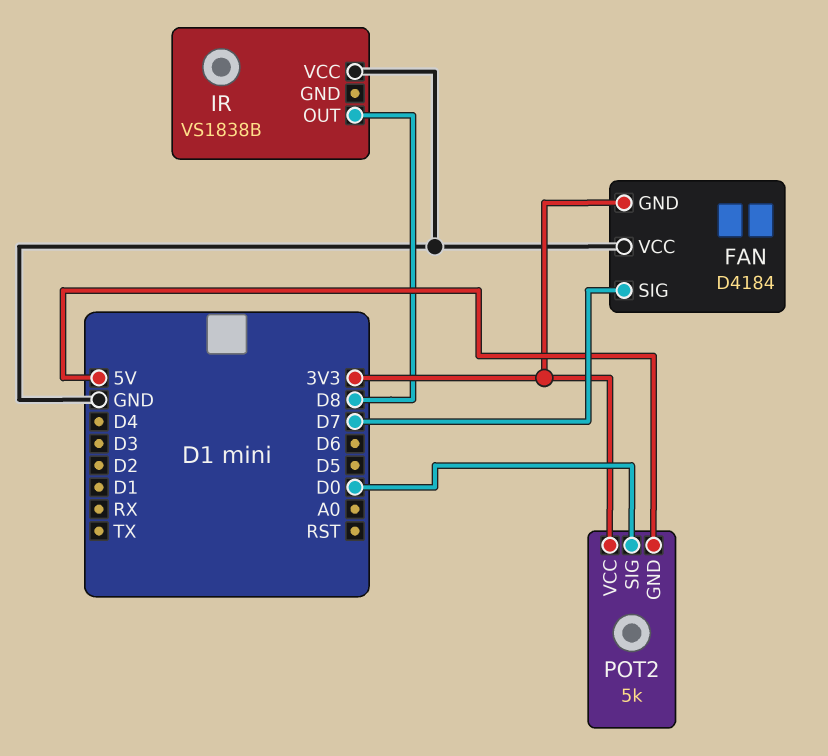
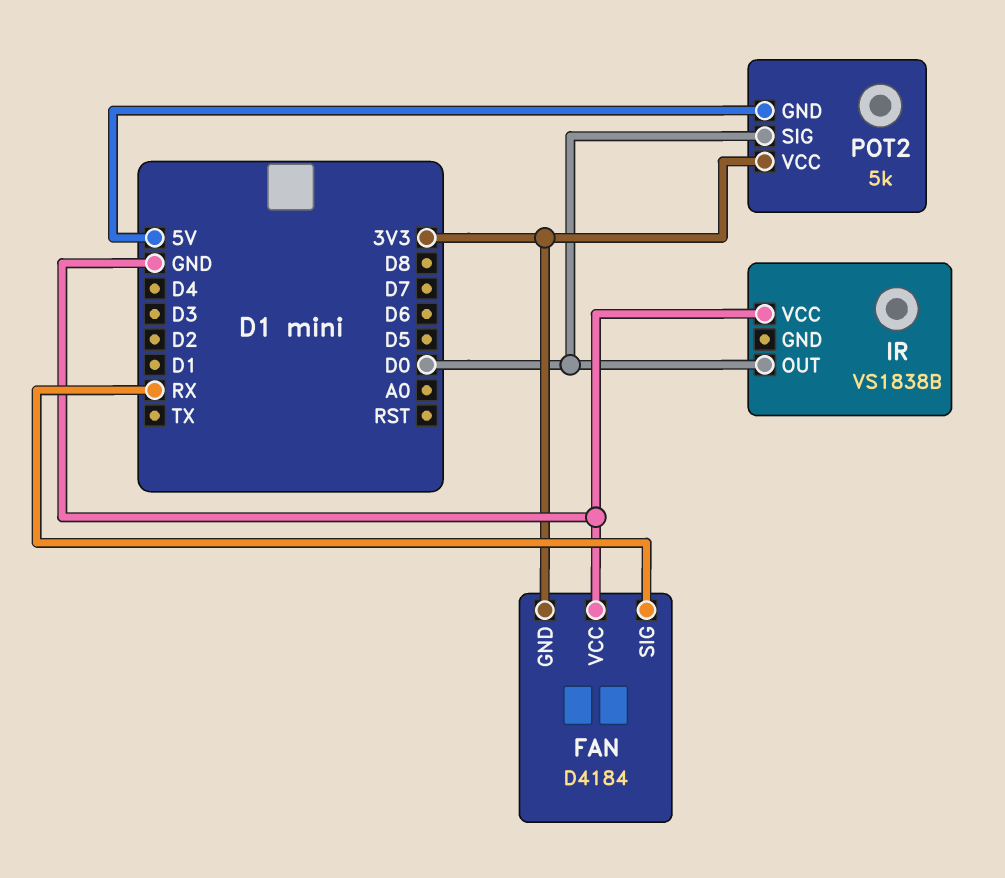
FAN pin SIG: D7 -> RX
IR pin OUT: D8 -> D0

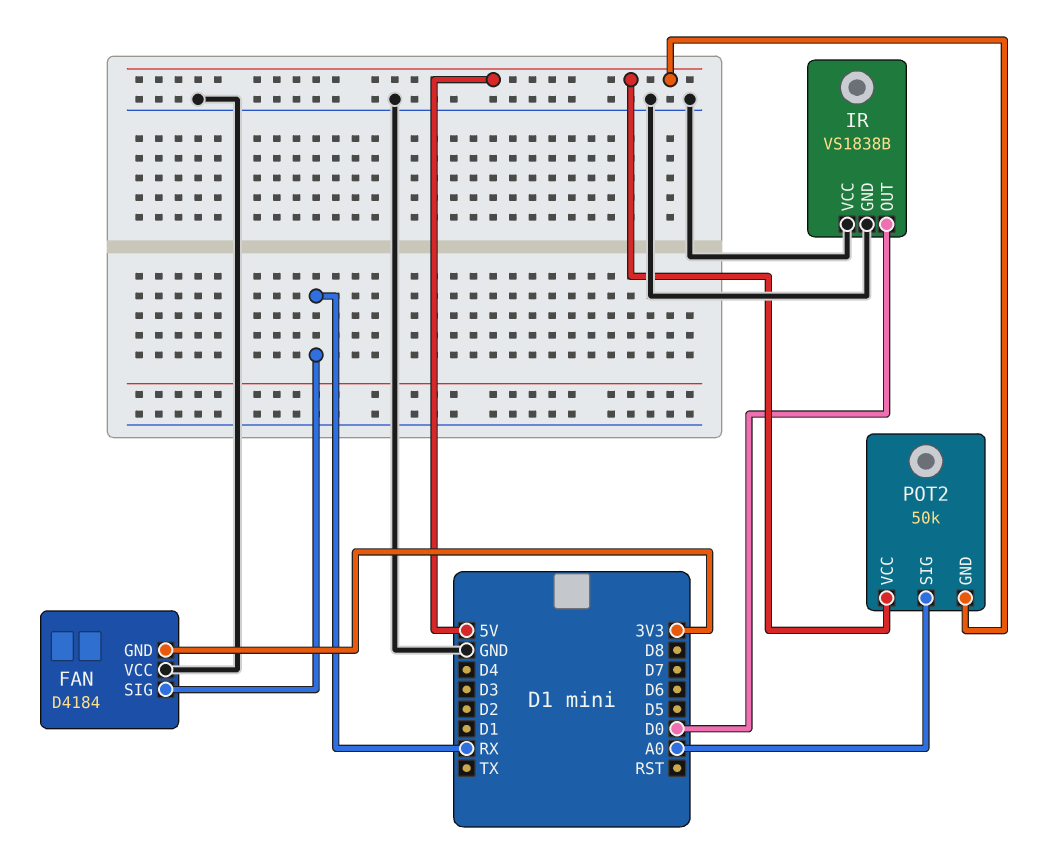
IR pin GND: none -> GND
POT2: 5k -> 50k
POT2 pin SIG: D0 -> A0
POT2 pin VCC: 3V3 -> 5V

